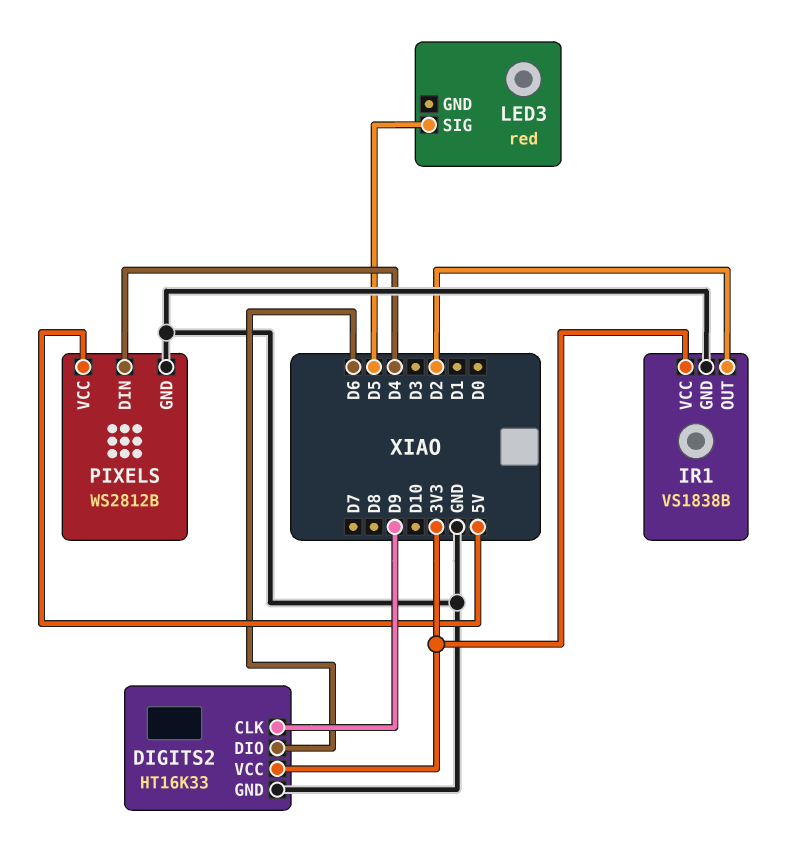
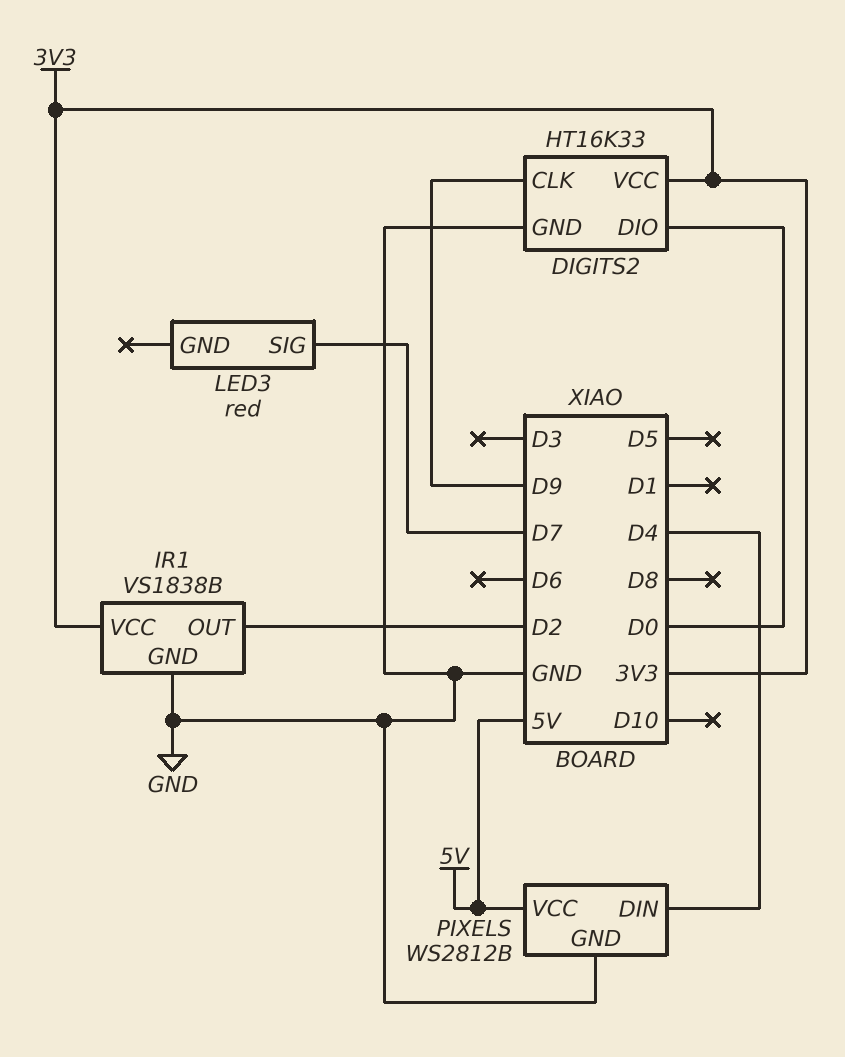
DIGITS2 pin DIO: D6 -> D0
LED3 pin SIG: D5 -> D7

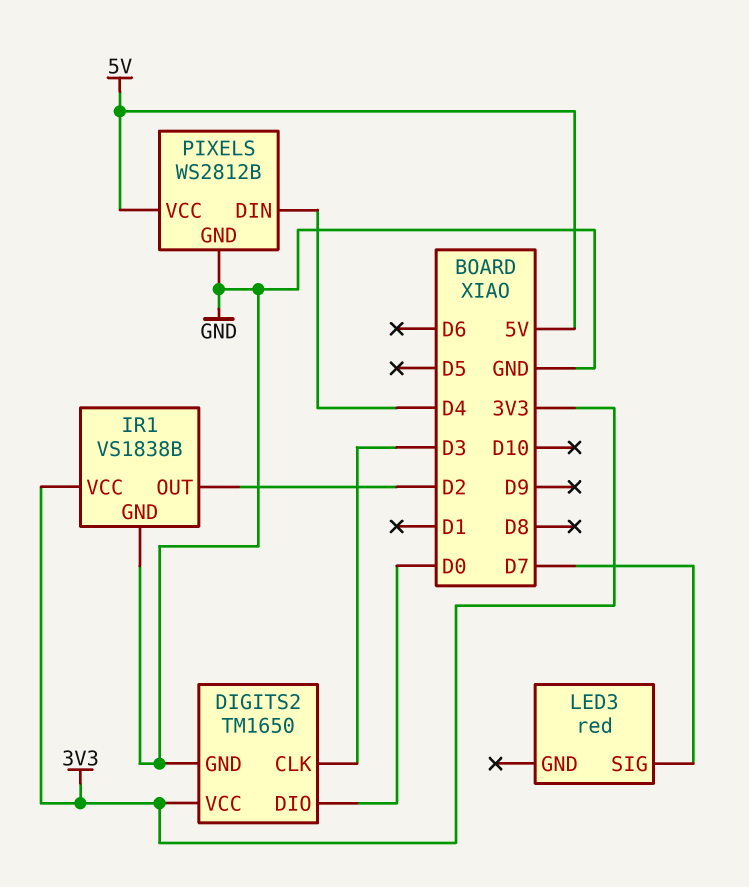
DIGITS2: HT16K33 -> TM1650
DIGITS2 pin CLK: D9 -> D3

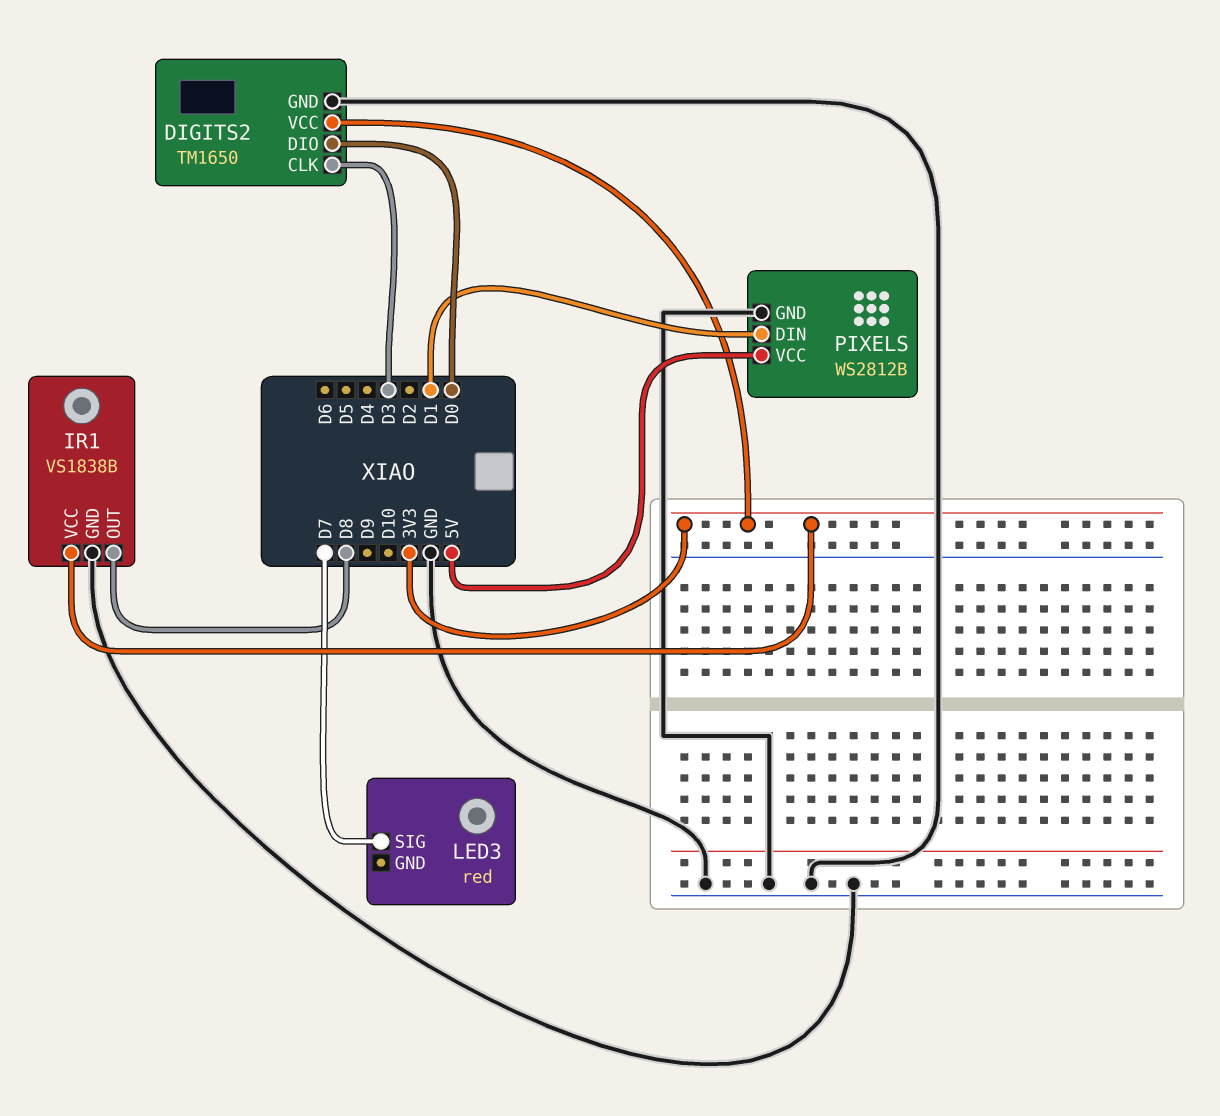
IR1 pin OUT: D2 -> D8
PIXELS pin DIN: D4 -> D1

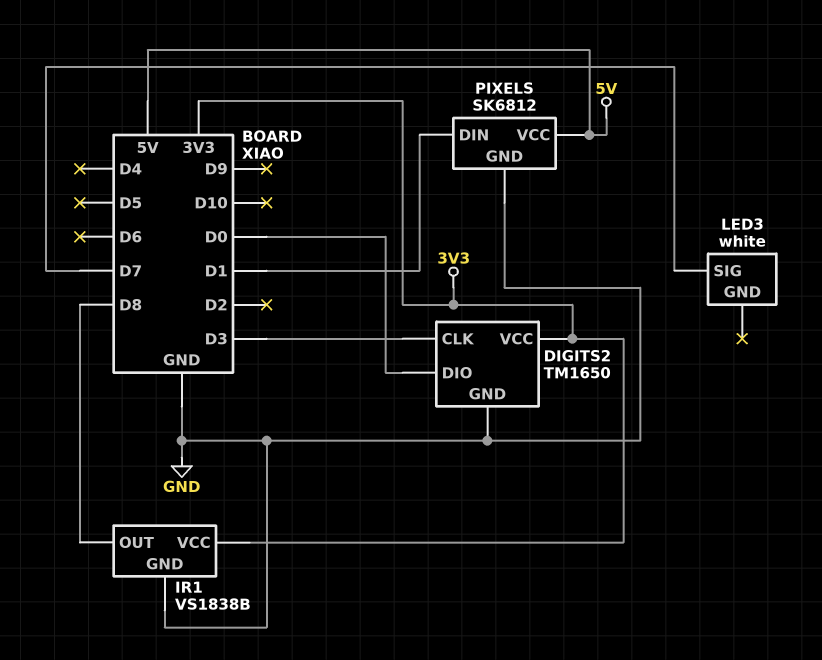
LED3: red -> white
PIXELS: WS2812B -> SK6812

